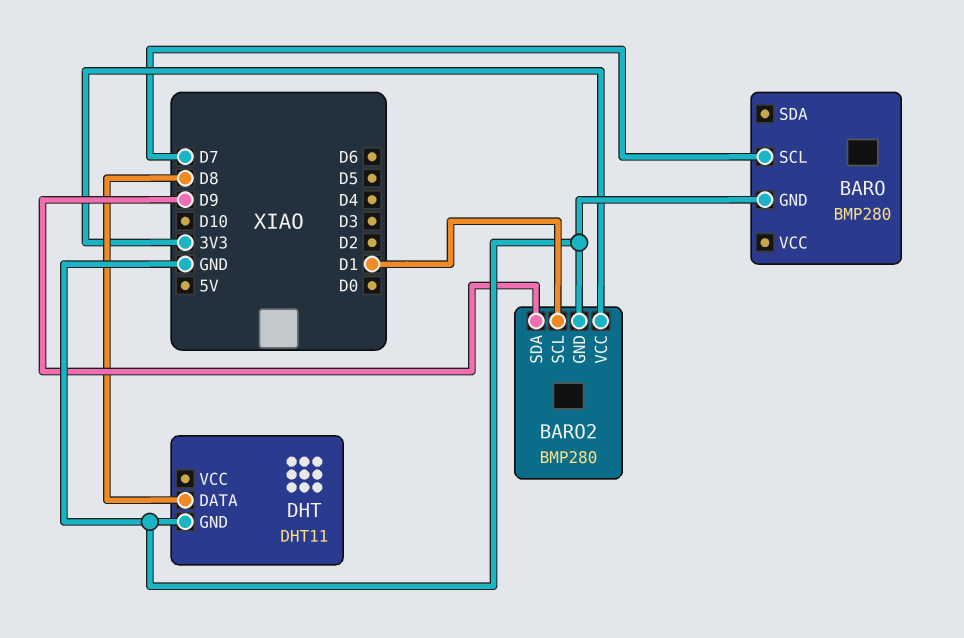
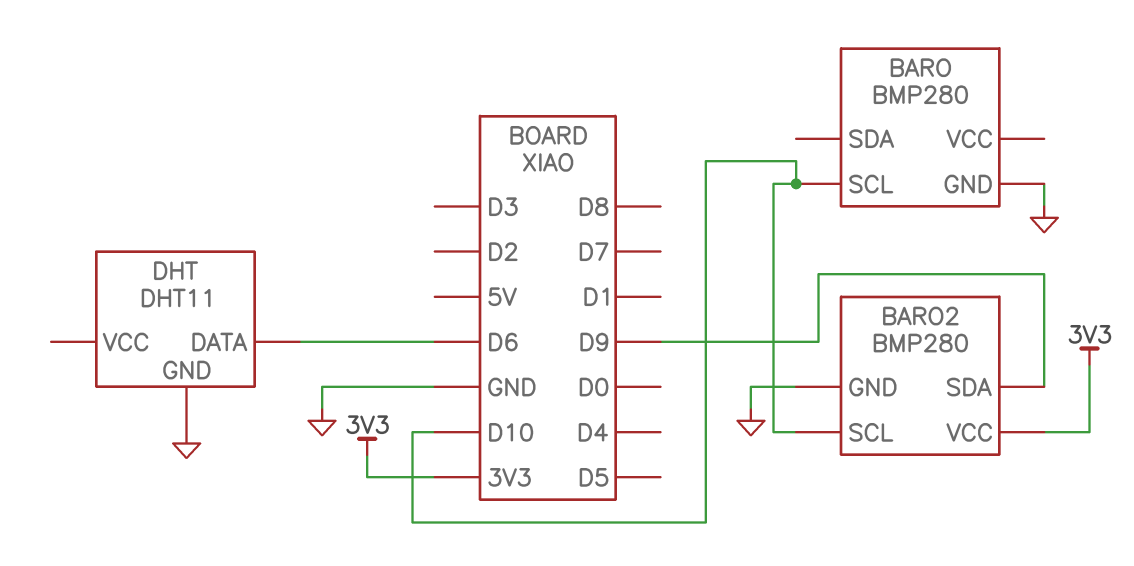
BARO pin SCL: D7 -> D10
BARO2 pin SCL: D1 -> D10
DHT pin DATA: D8 -> D6

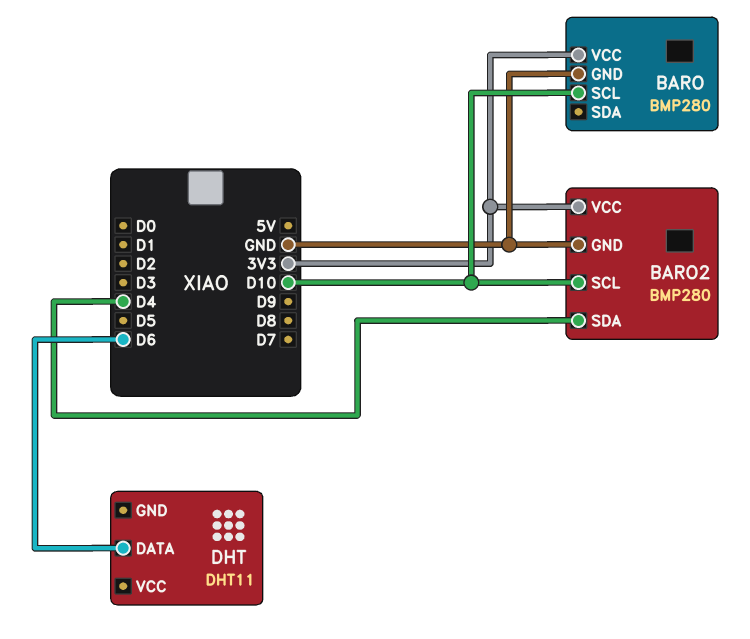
BARO pin VCC: none -> 3V3
BARO2 pin SDA: D9 -> D4
DHT pin GND: GND -> none

